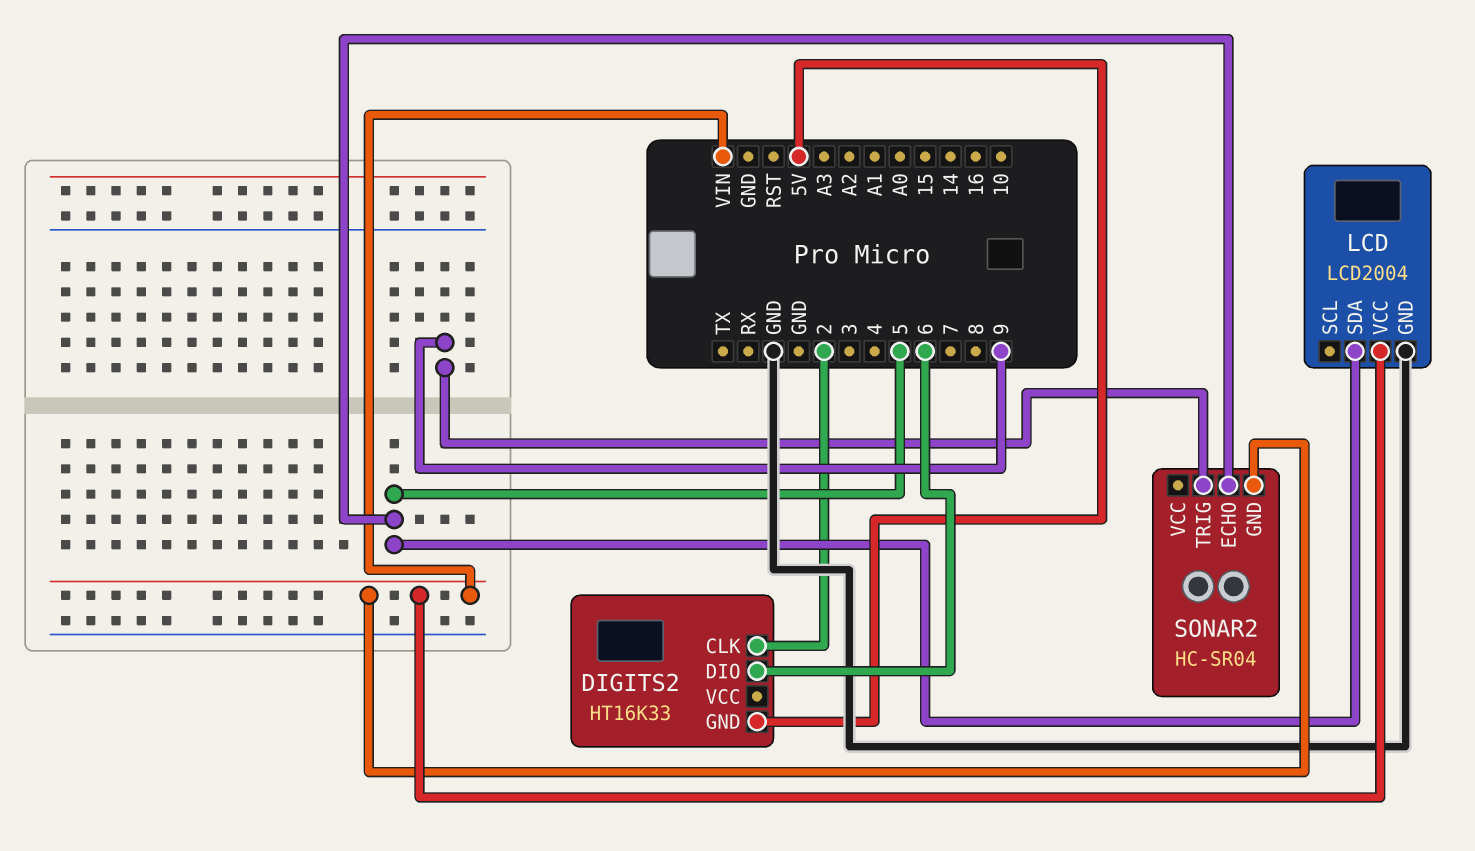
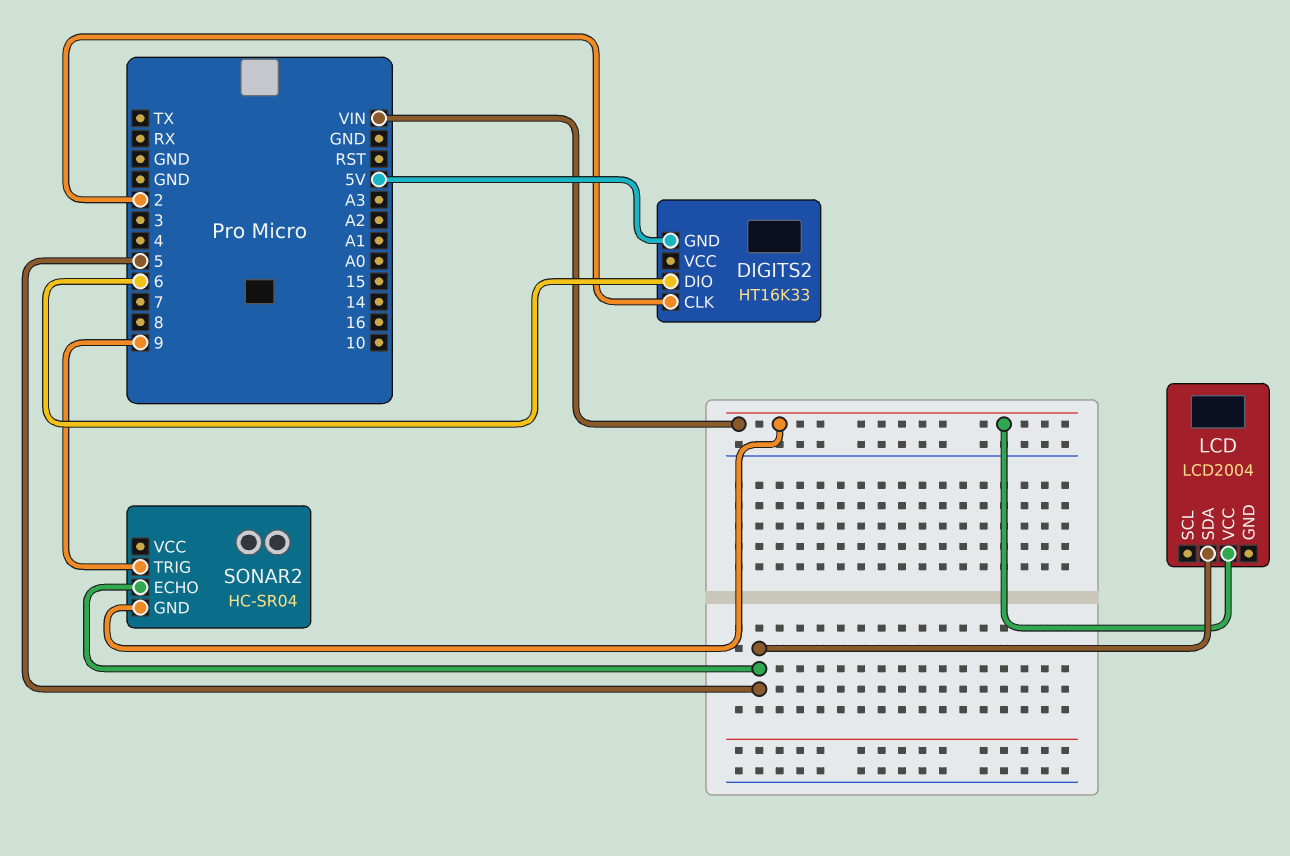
LCD pin GND: GND -> none

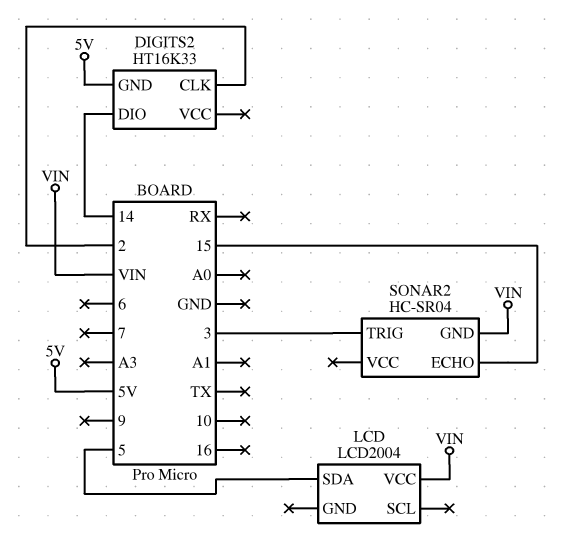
DIGITS2 pin DIO: 6 -> 14
SONAR2 pin ECHO: 5 -> 15
SONAR2 pin TRIG: 9 -> 3

